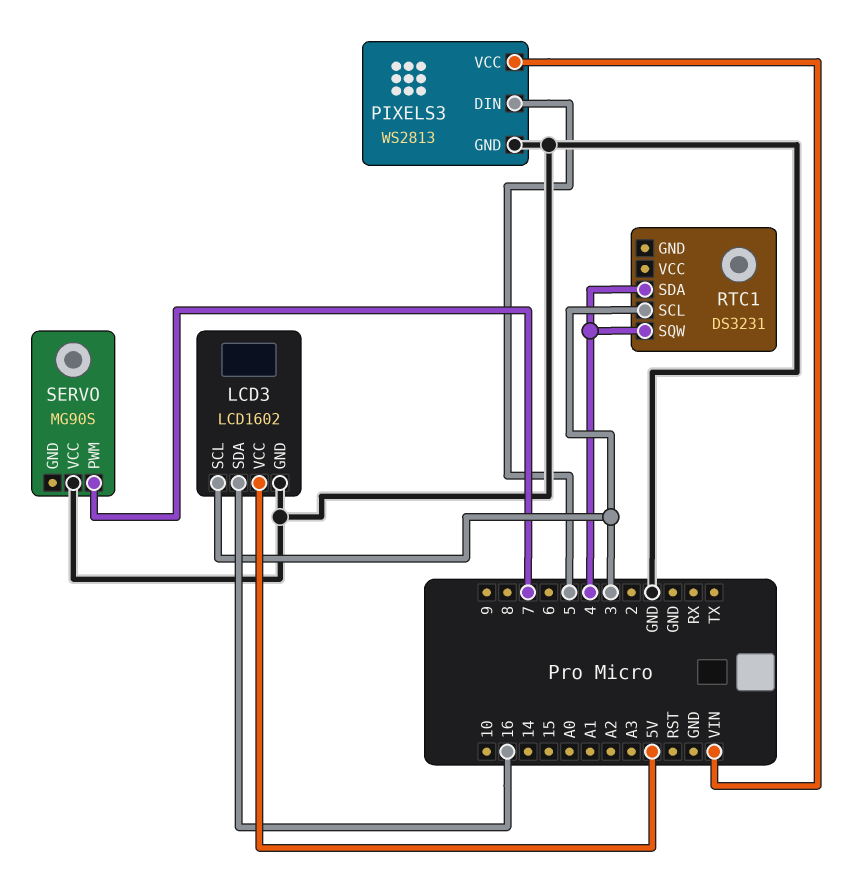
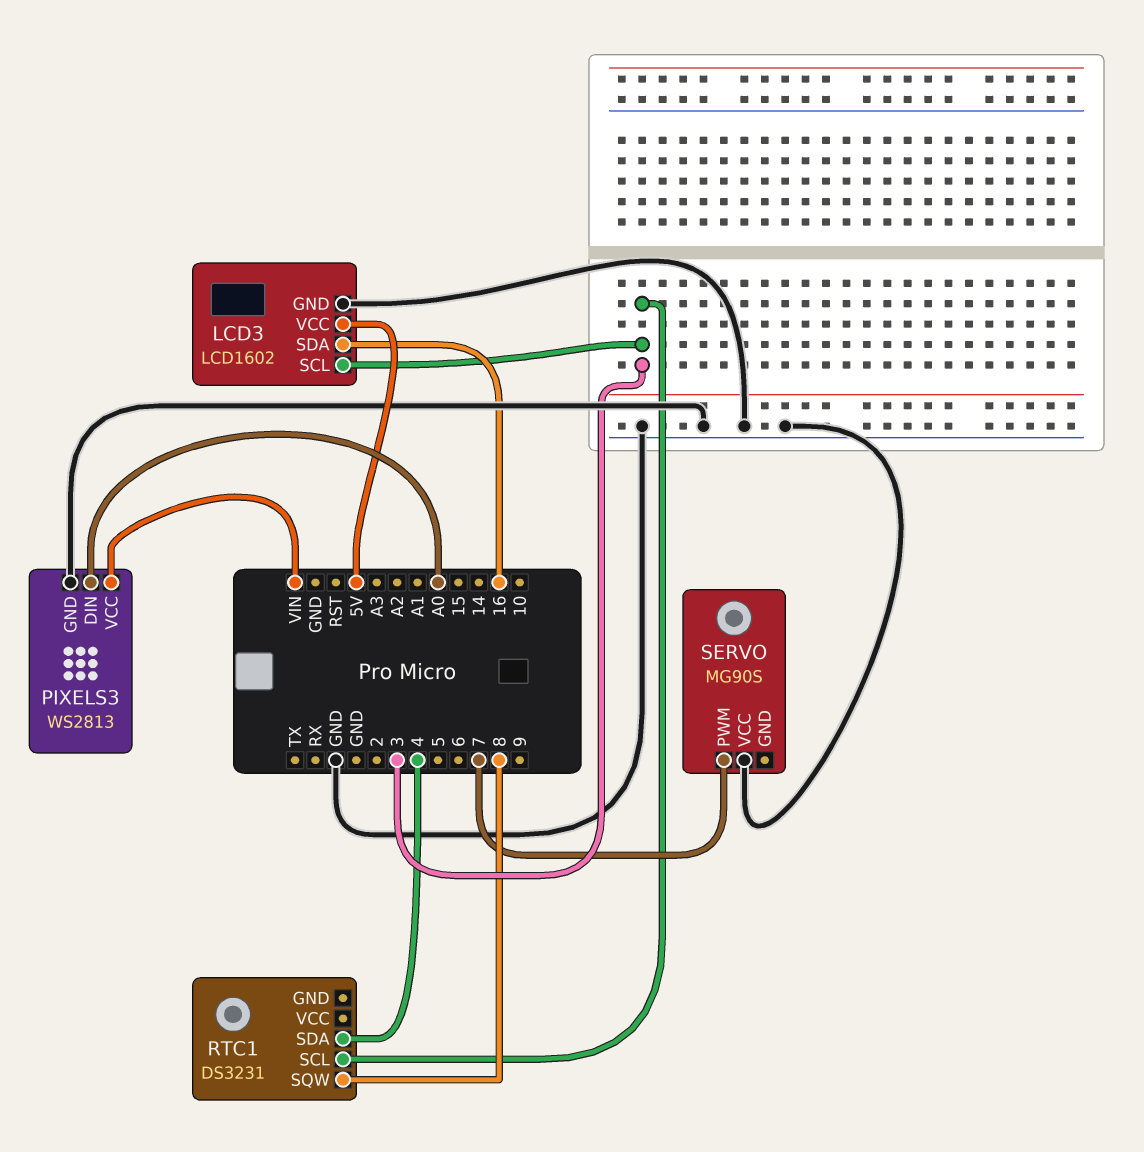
PIXELS3 pin DIN: 5 -> A0
RTC1 pin SQW: 4 -> 8

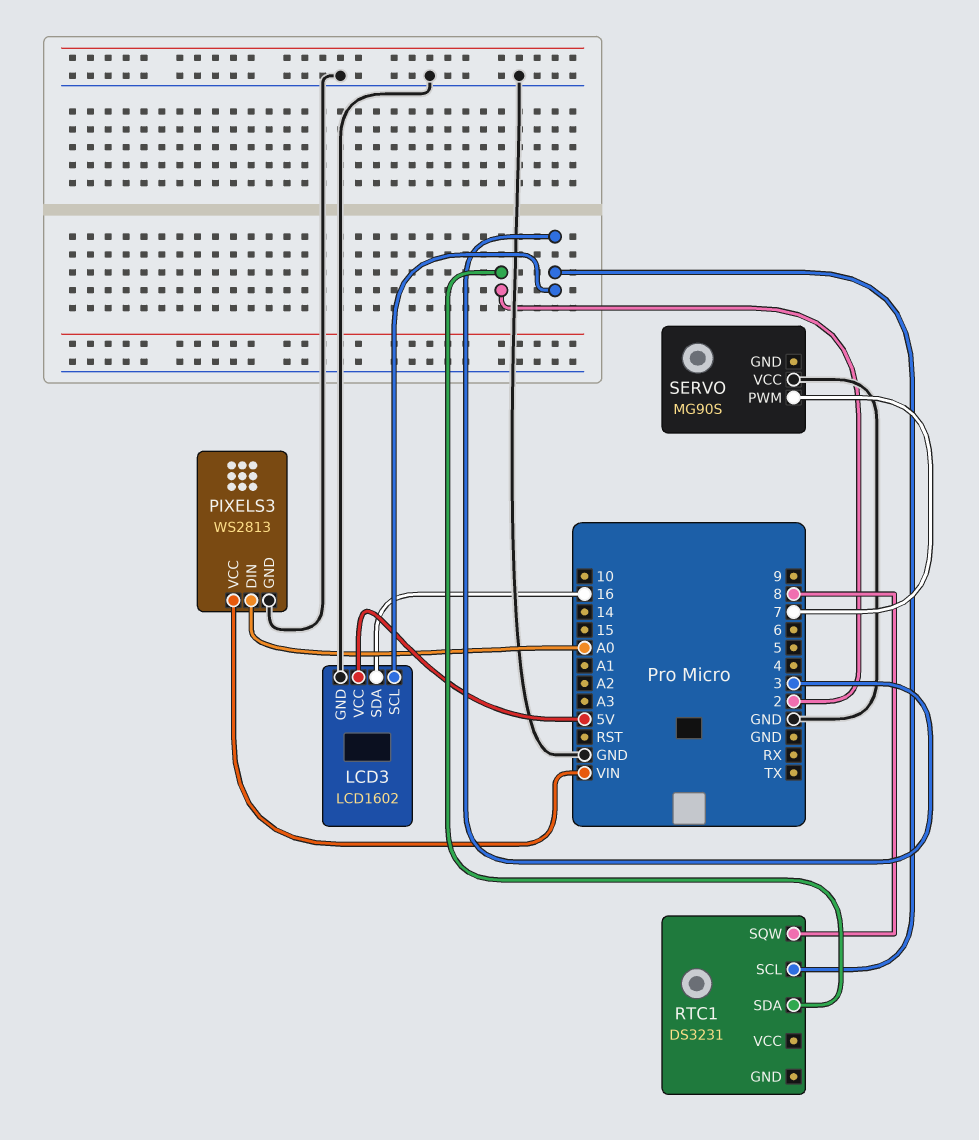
RTC1 pin SDA: 4 -> 2

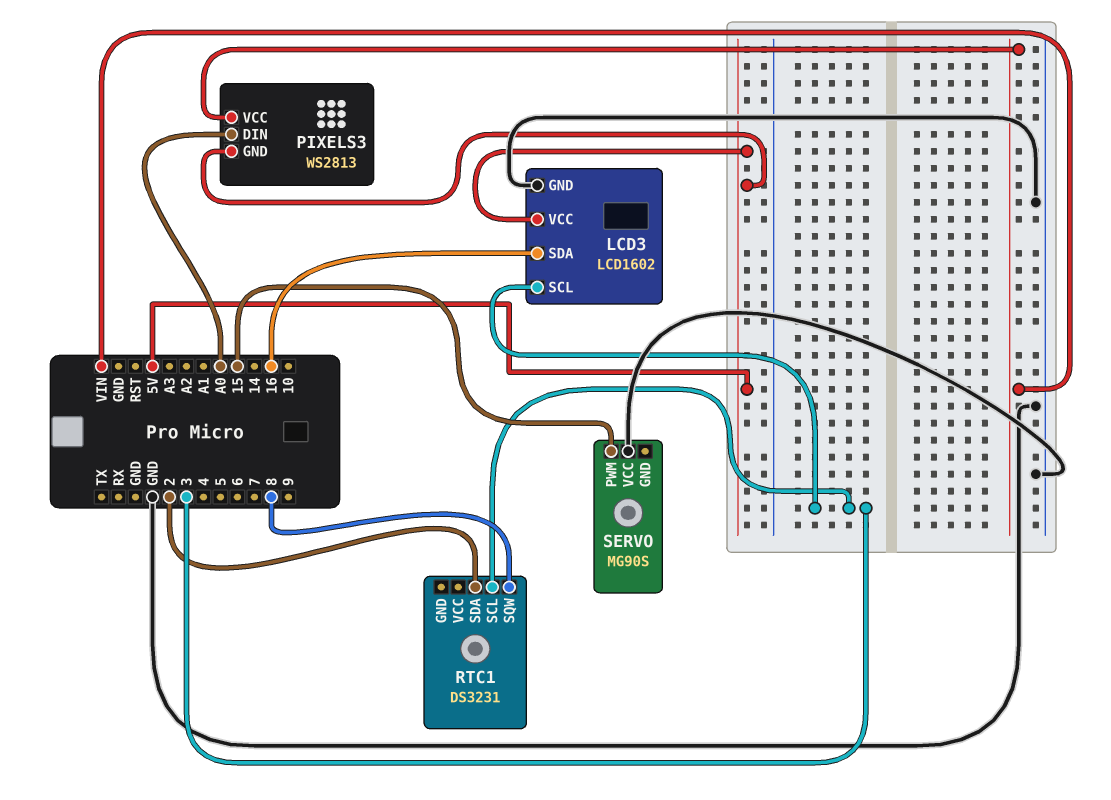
PIXELS3 pin GND: GND -> 5V
SERVO pin PWM: 7 -> 15

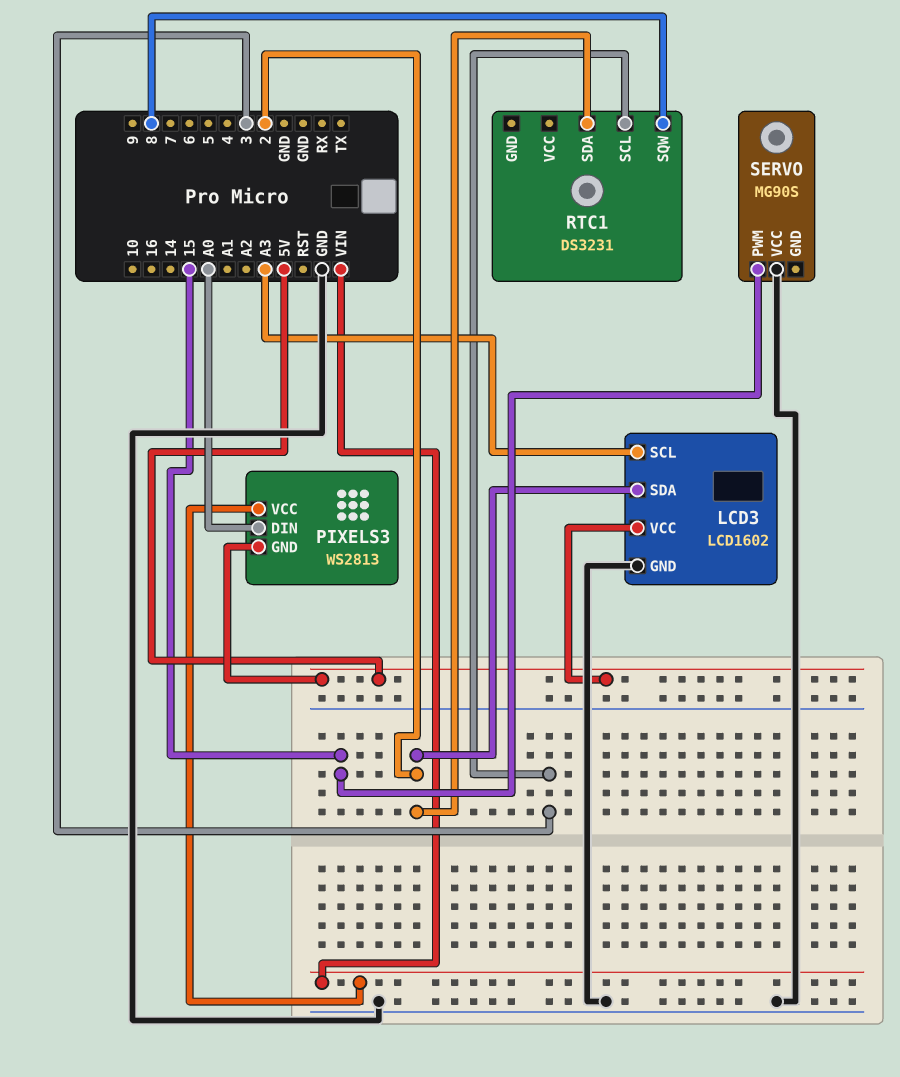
LCD3 pin SCL: 3 -> A3
LCD3 pin SDA: 16 -> 2

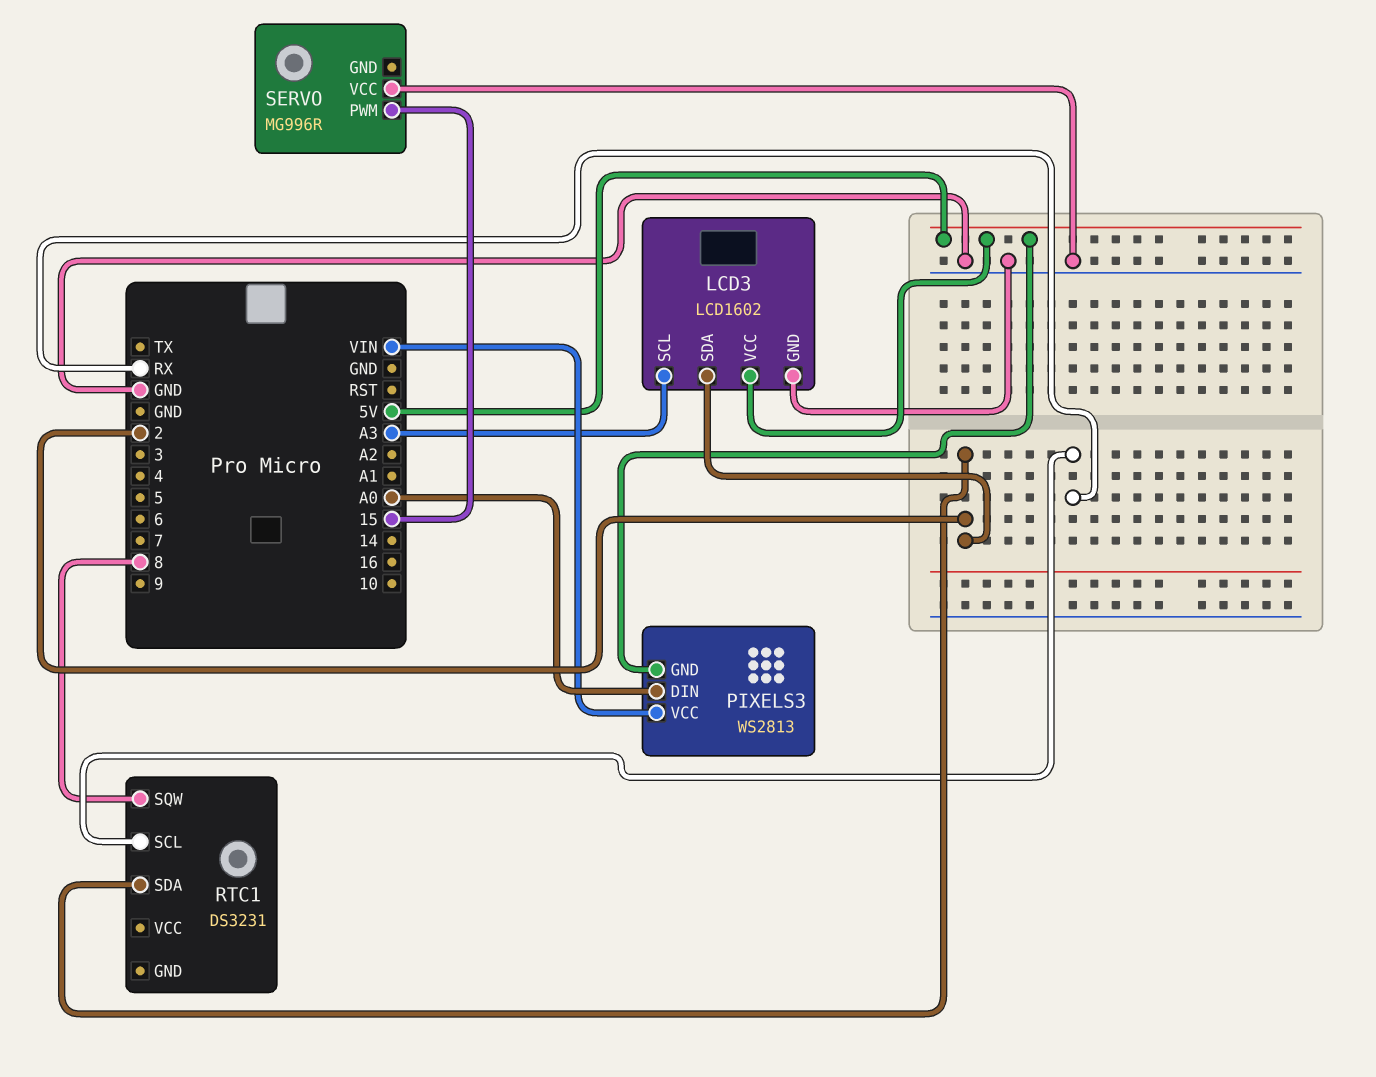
RTC1 pin SCL: 3 -> RX
SERVO: MG90S -> MG996R

